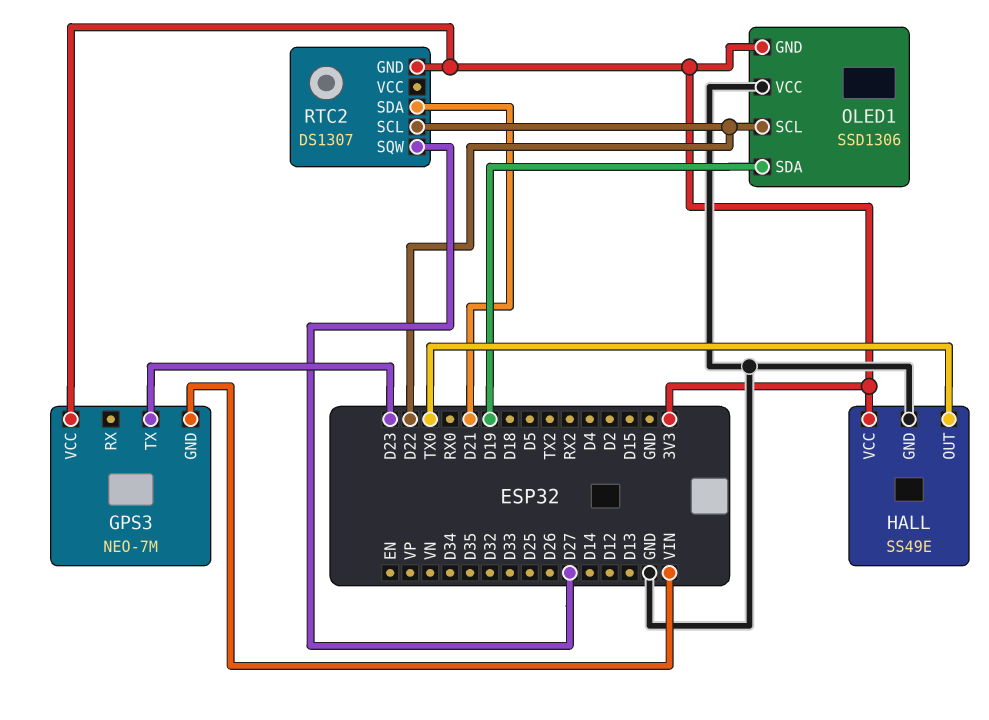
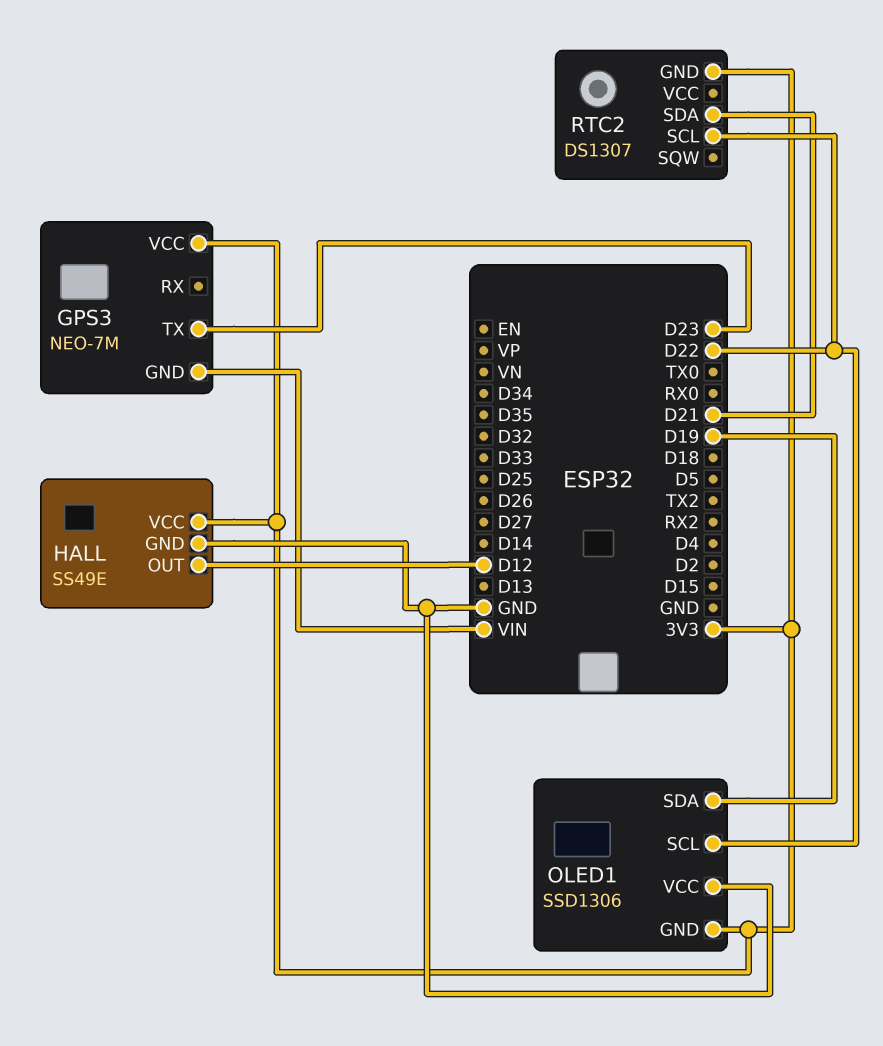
HALL pin OUT: TX0 -> D12
RTC2 pin SQW: D27 -> none

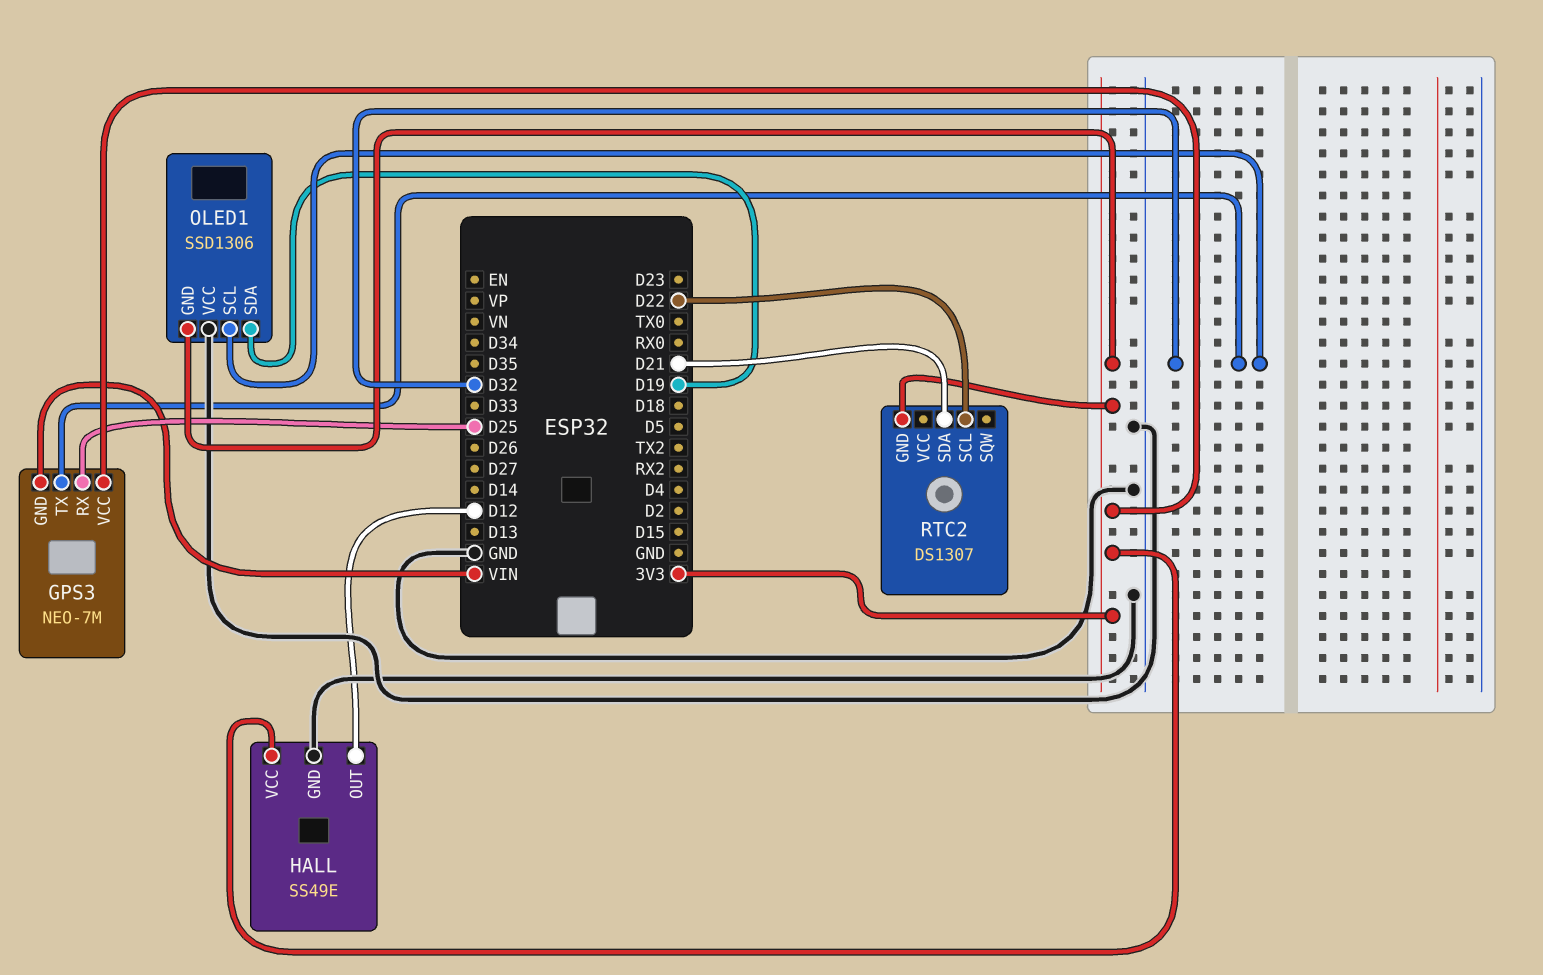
GPS3 pin RX: none -> D25
GPS3 pin TX: D23 -> D32
OLED1 pin SCL: D22 -> D32

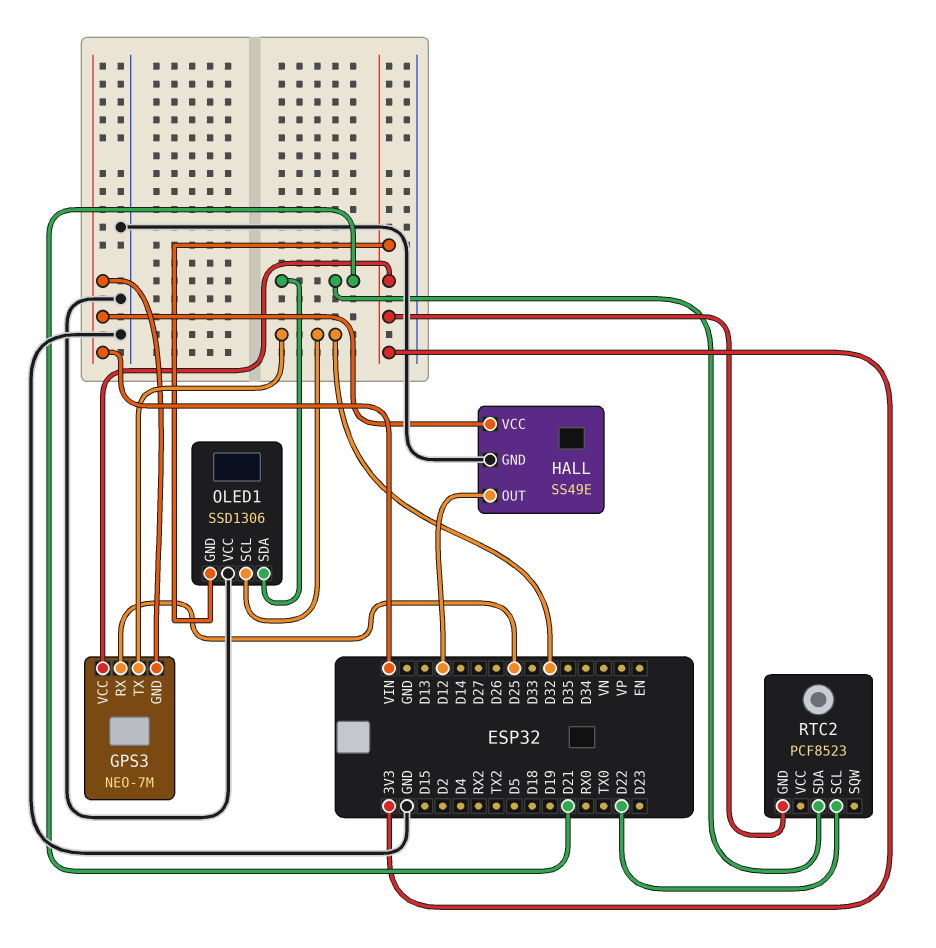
HALL pin VCC: 3V3 -> VIN
OLED1 pin SDA: D19 -> D21
RTC2: DS1307 -> PCF8523

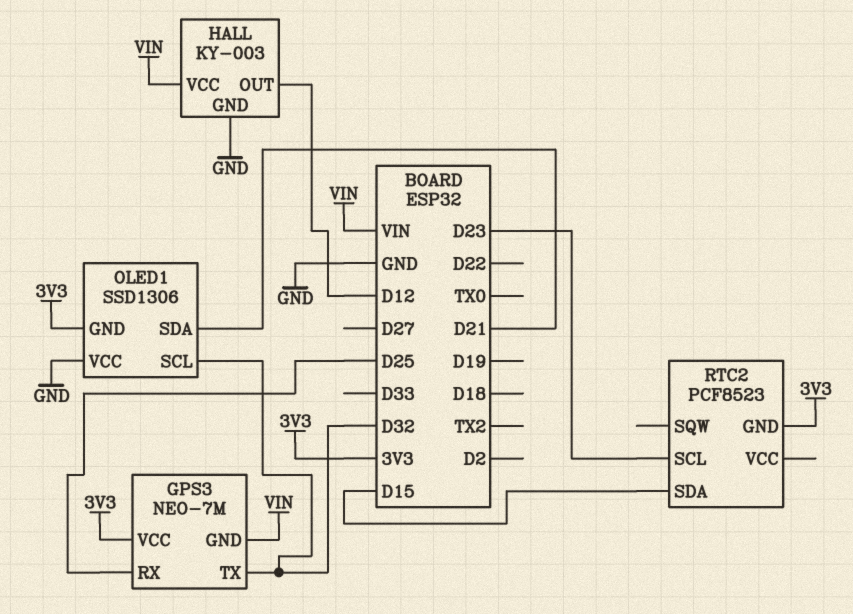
HALL: SS49E -> KY-003
RTC2 pin SCL: D22 -> D23
RTC2 pin SDA: D21 -> D15

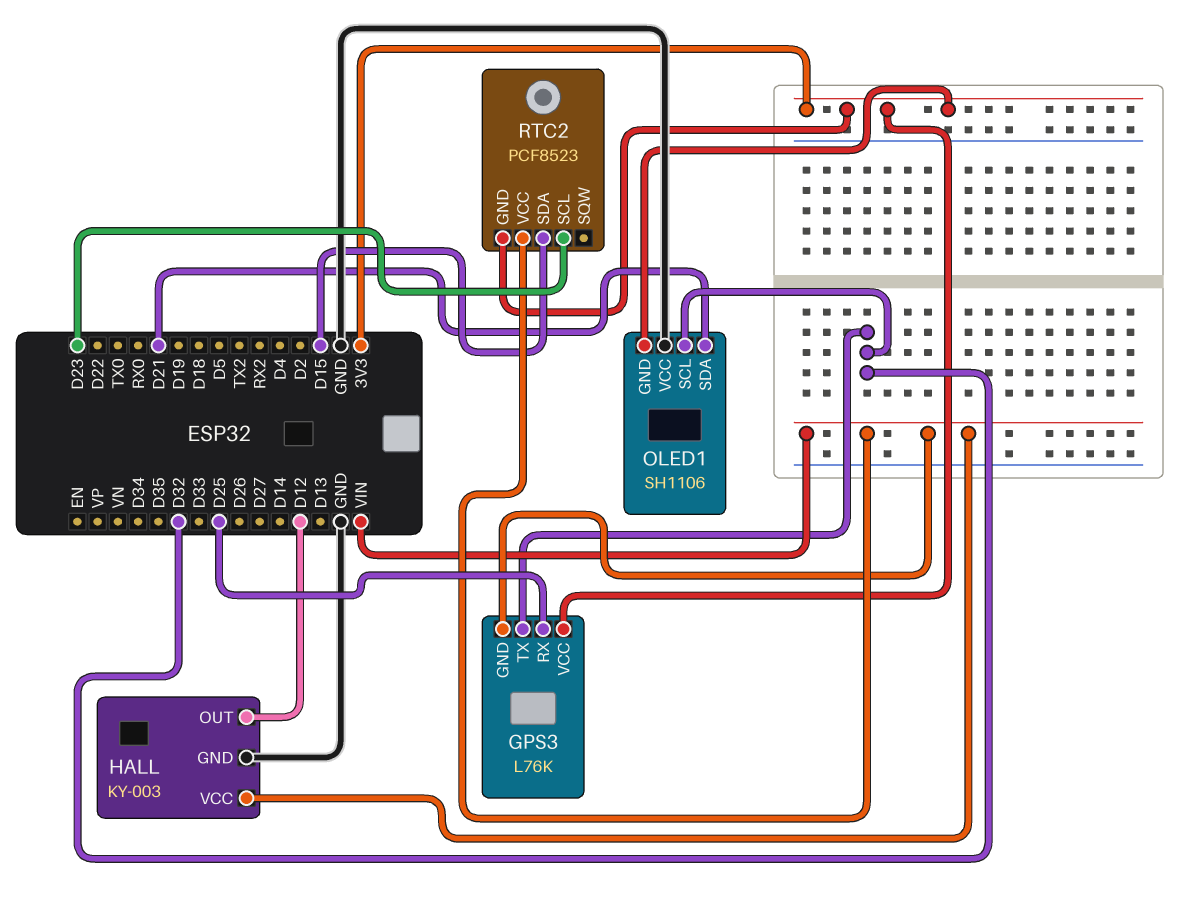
GPS3: NEO-7M -> L76K
OLED1: SSD1306 -> SH1106
RTC2 pin VCC: none -> VIN

